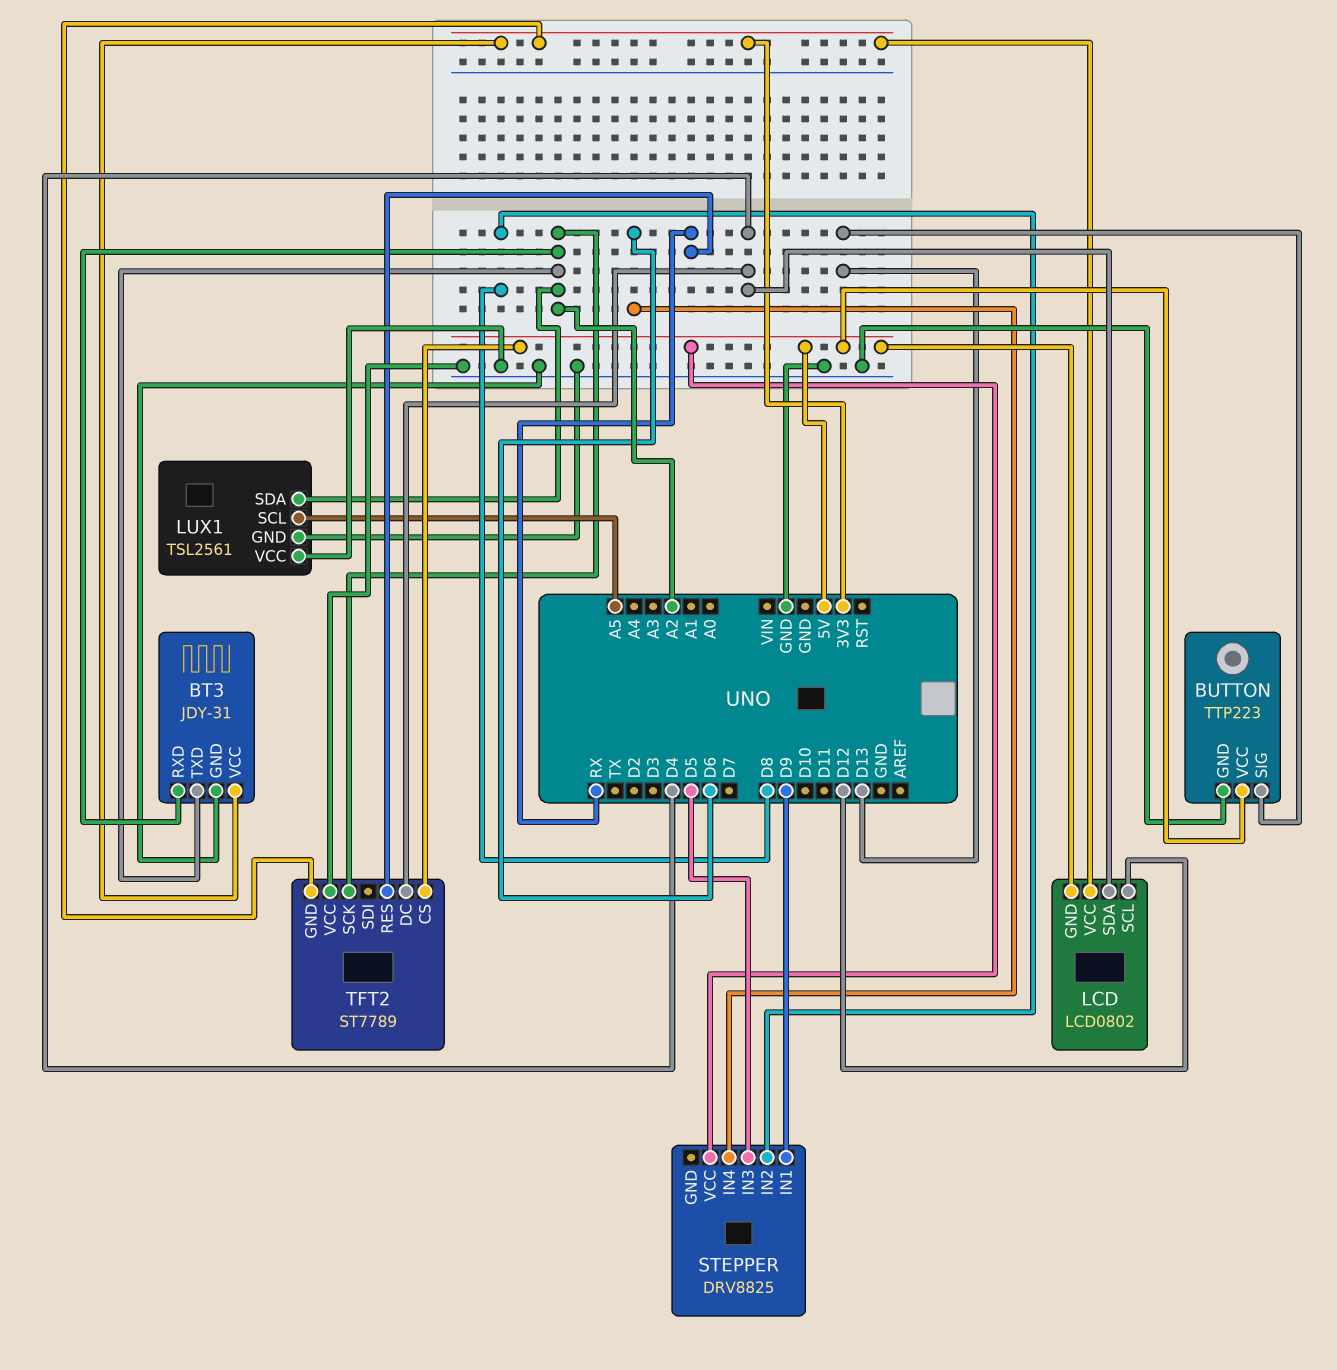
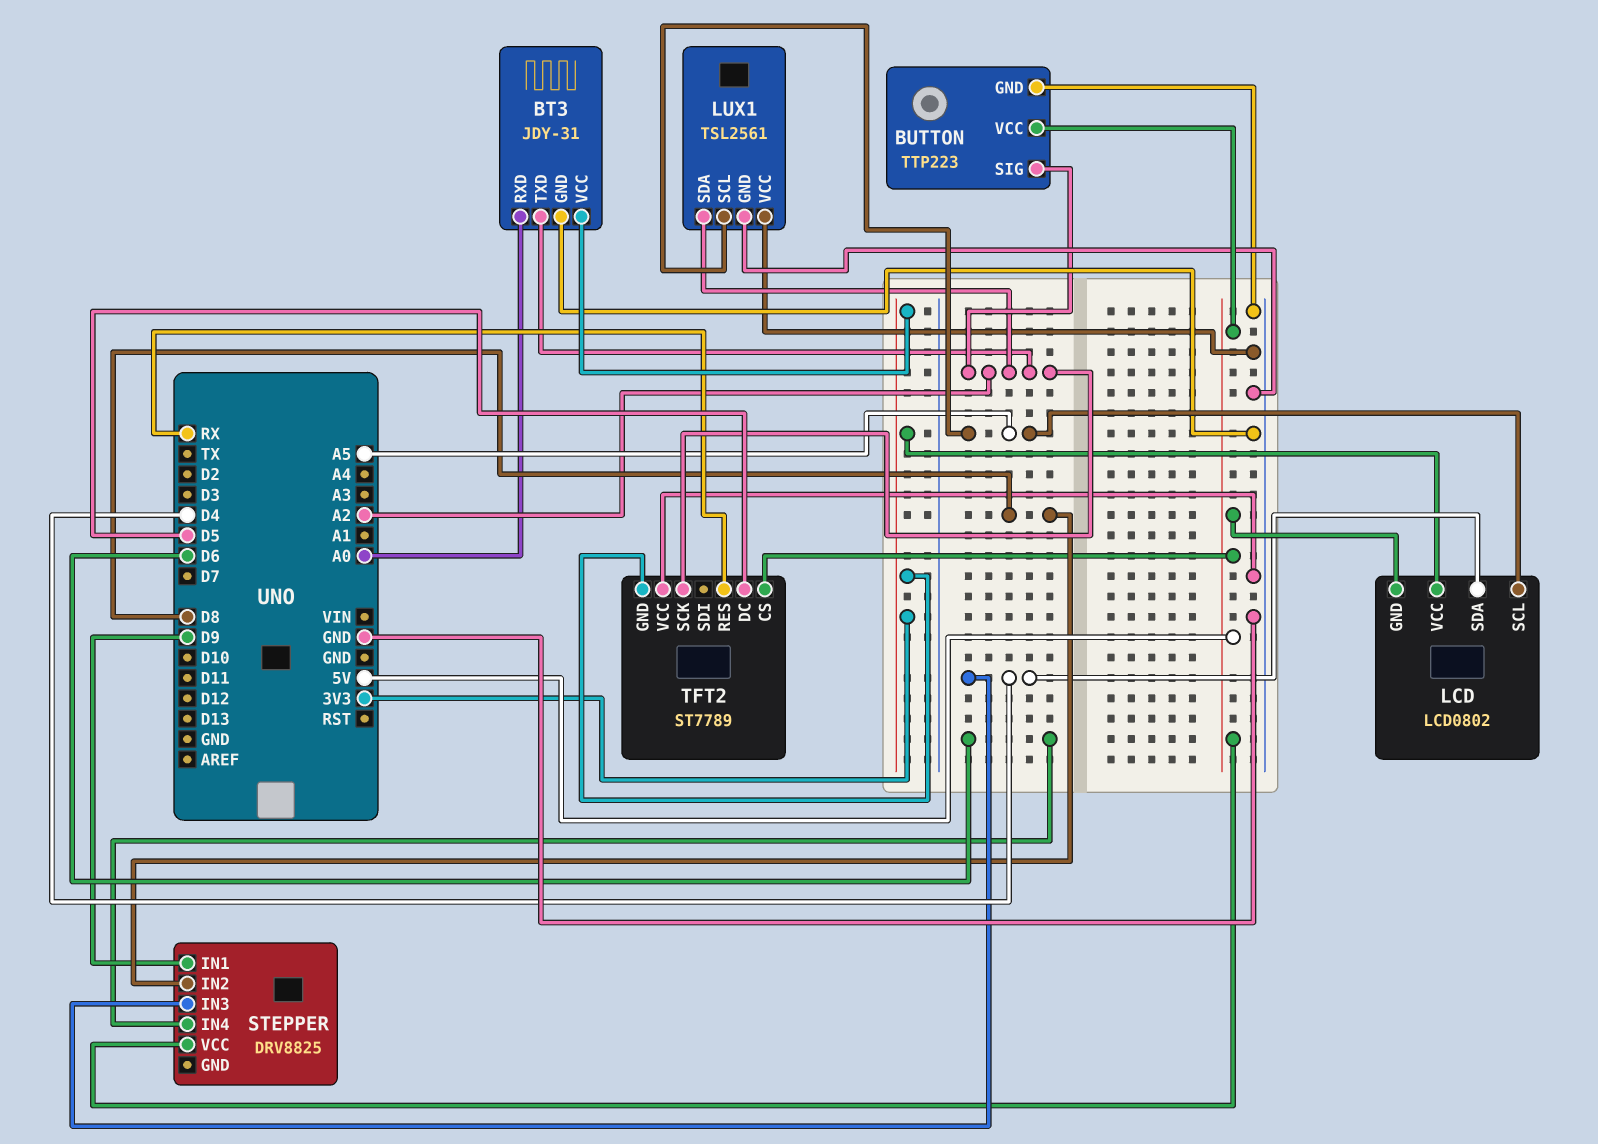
BT3 pin RXD: A2 -> A0
BUTTON pin SIG: D13 -> A2
LCD pin SCL: D12 -> A5
STEPPER pin IN3: D5 -> D4
TFT2 pin DC: D4 -> D5

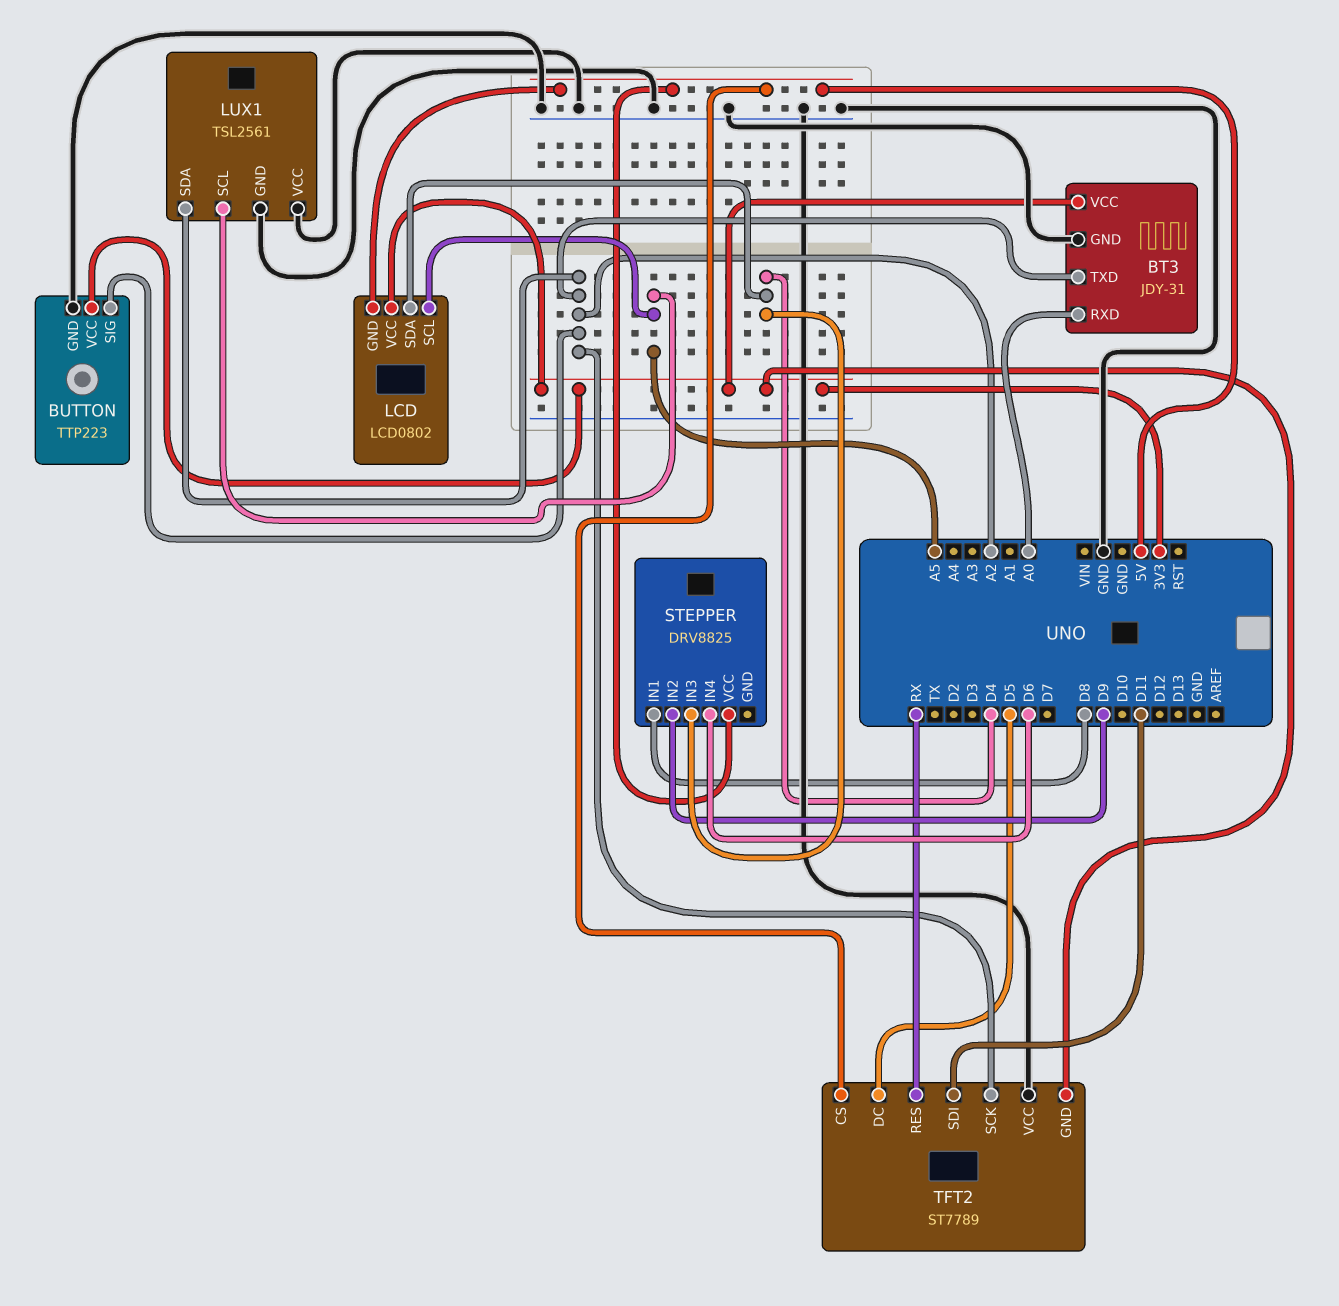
BUTTON pin VCC: 5V -> 3V3
STEPPER pin IN1: D9 -> D8
STEPPER pin IN2: D8 -> D9
TFT2 pin SDI: none -> D11

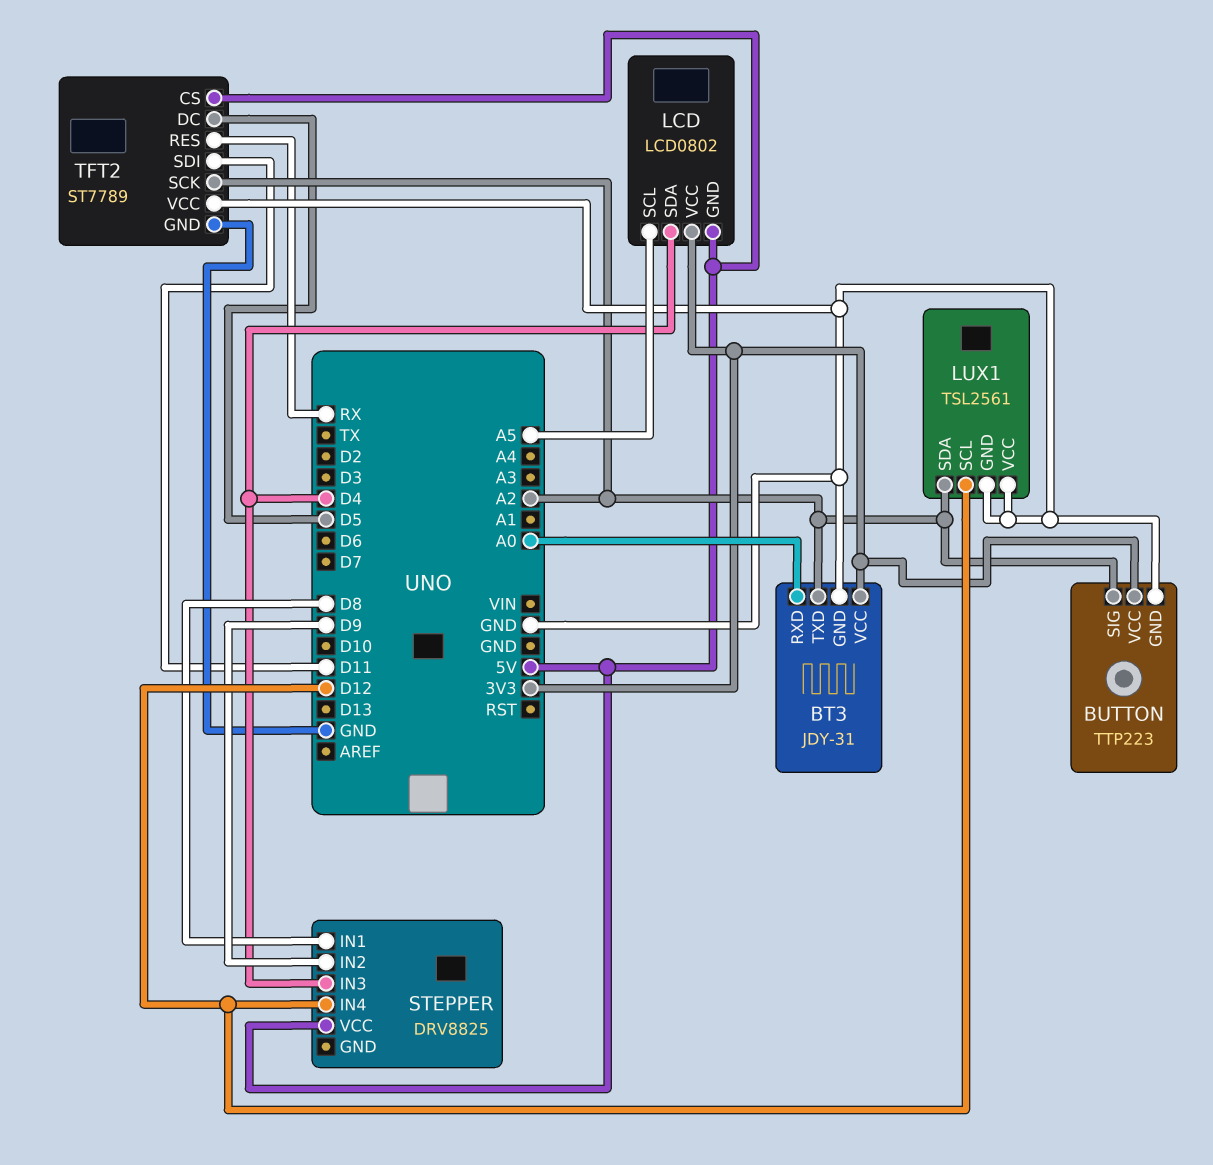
LUX1 pin SCL: A5 -> D12
STEPPER pin IN4: D6 -> D12
TFT2 pin GND: 3V3 -> GND

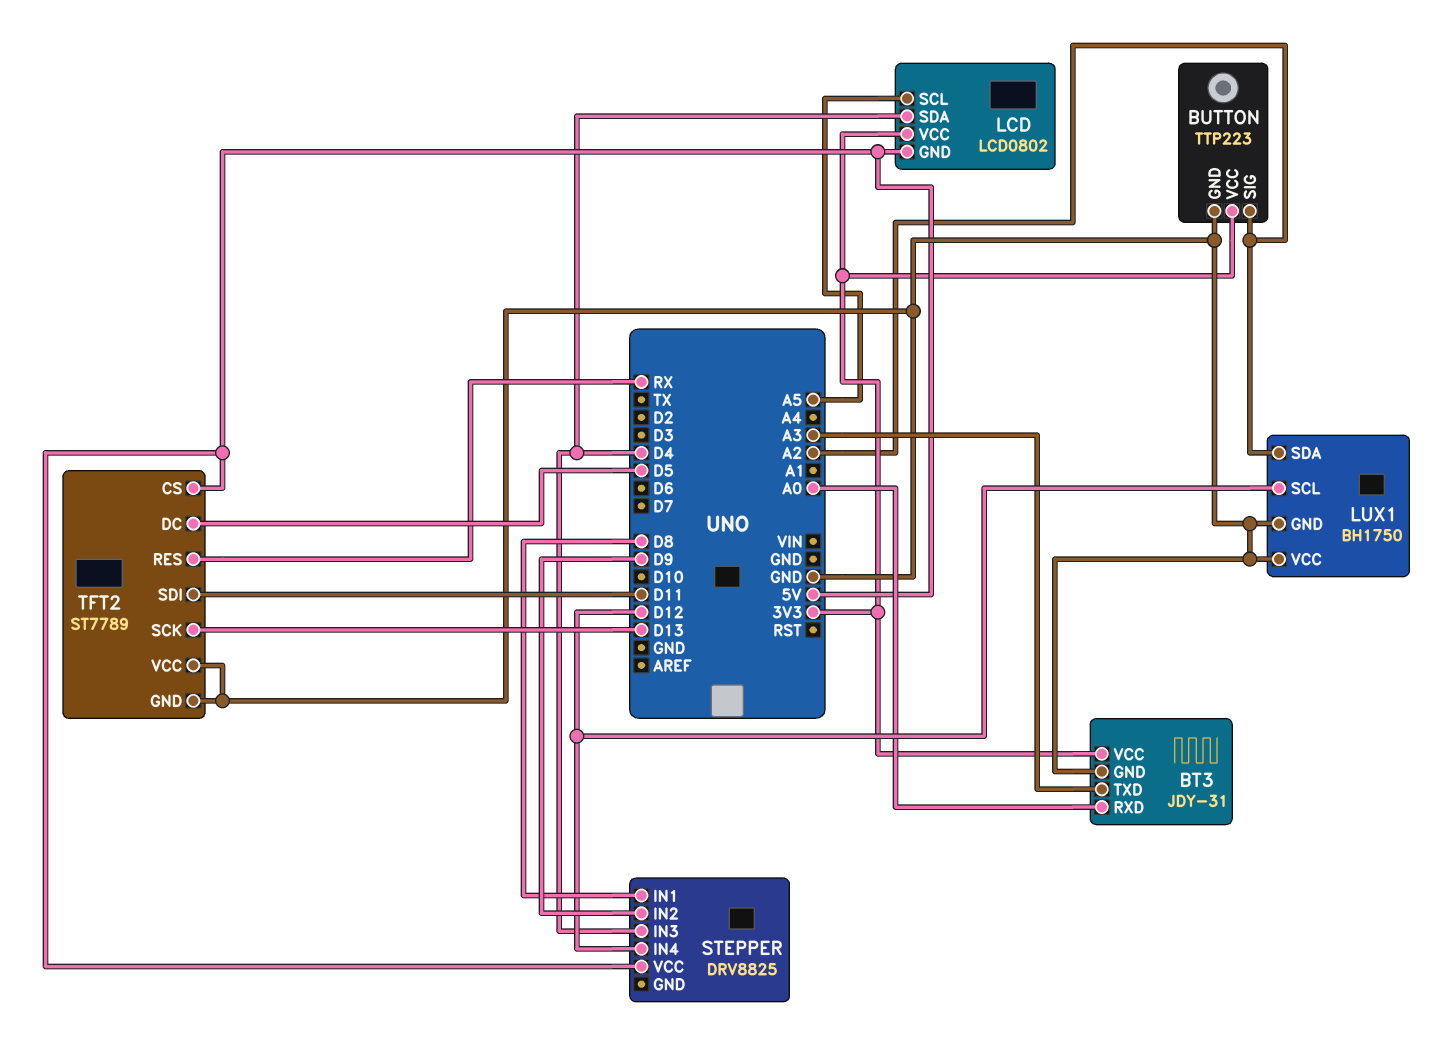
BT3 pin TXD: A2 -> A3
LUX1: TSL2561 -> BH1750
TFT2 pin SCK: A2 -> D13

